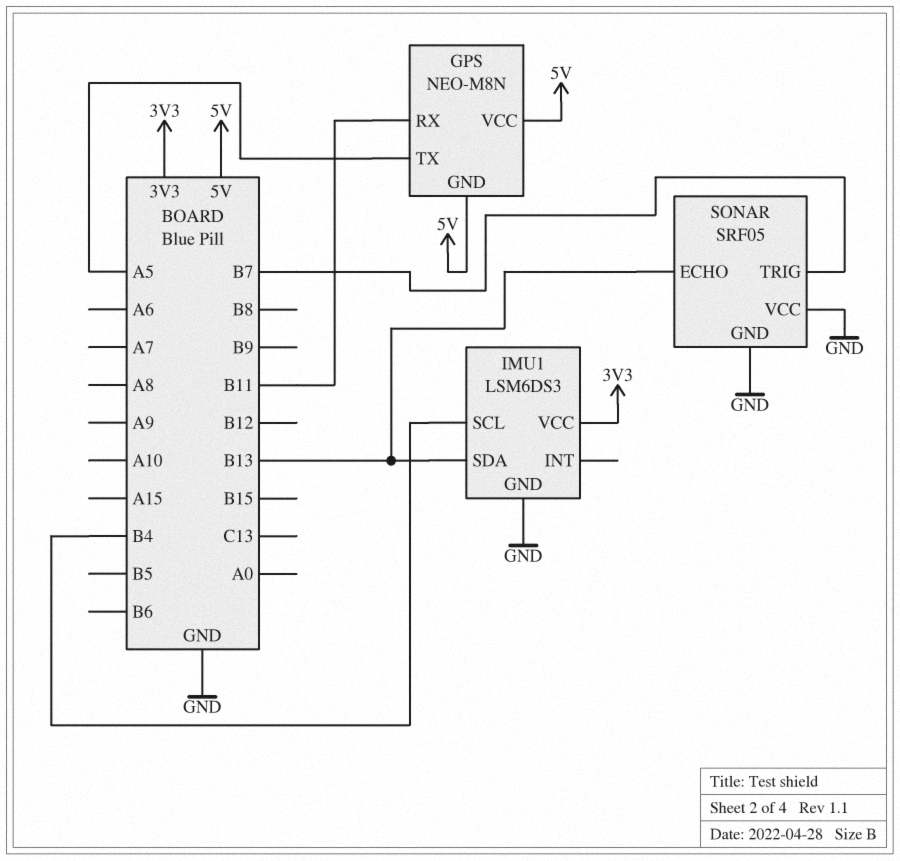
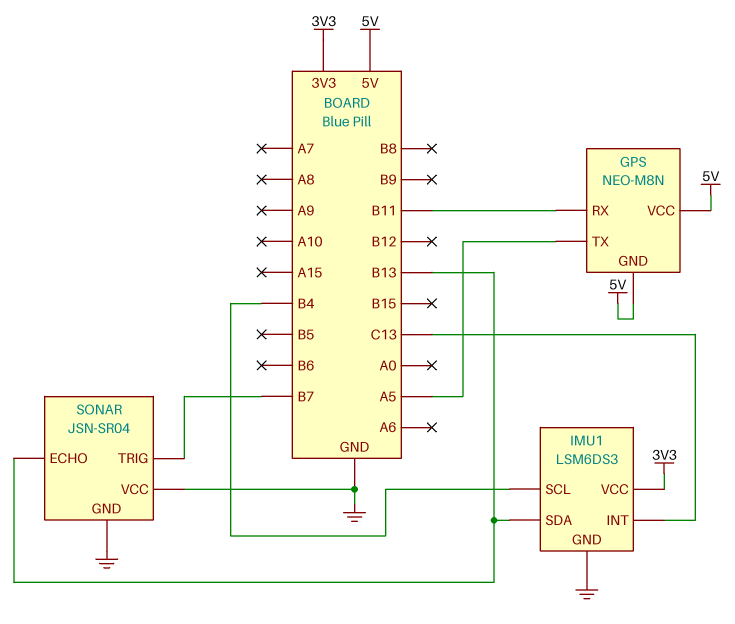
IMU1 pin INT: none -> C13
SONAR: SRF05 -> JSN-SR04

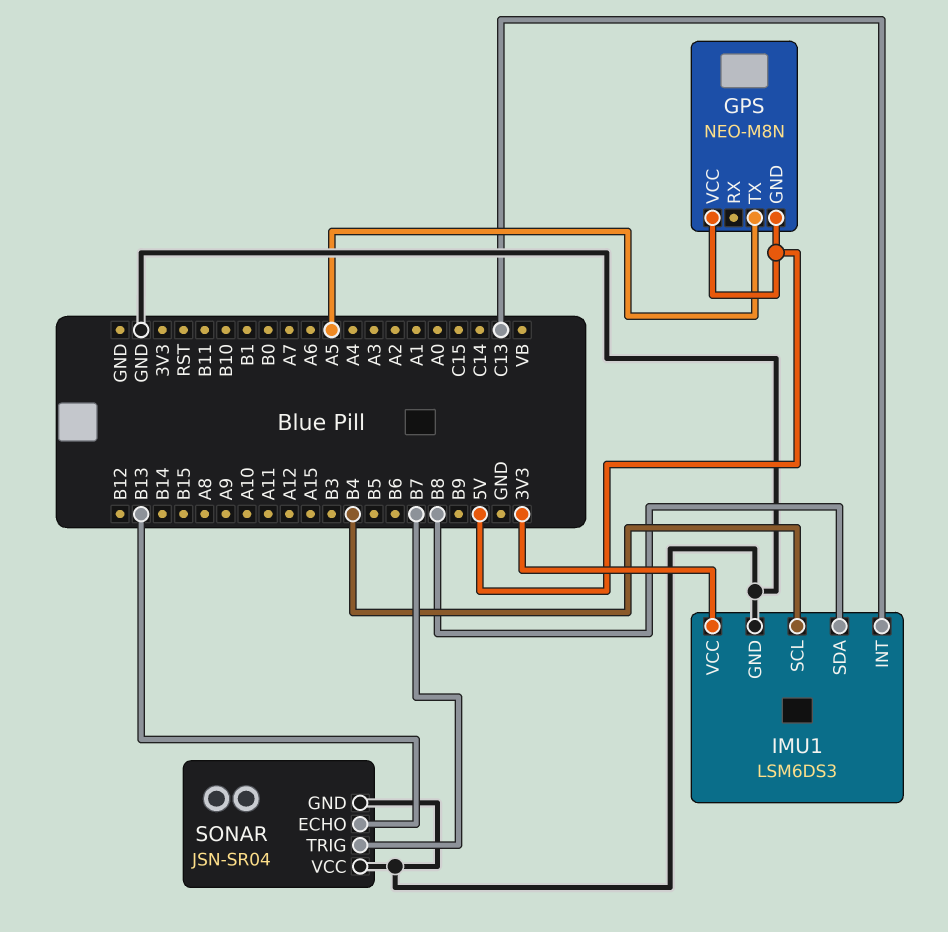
GPS pin RX: B11 -> none
IMU1 pin SDA: B13 -> B8

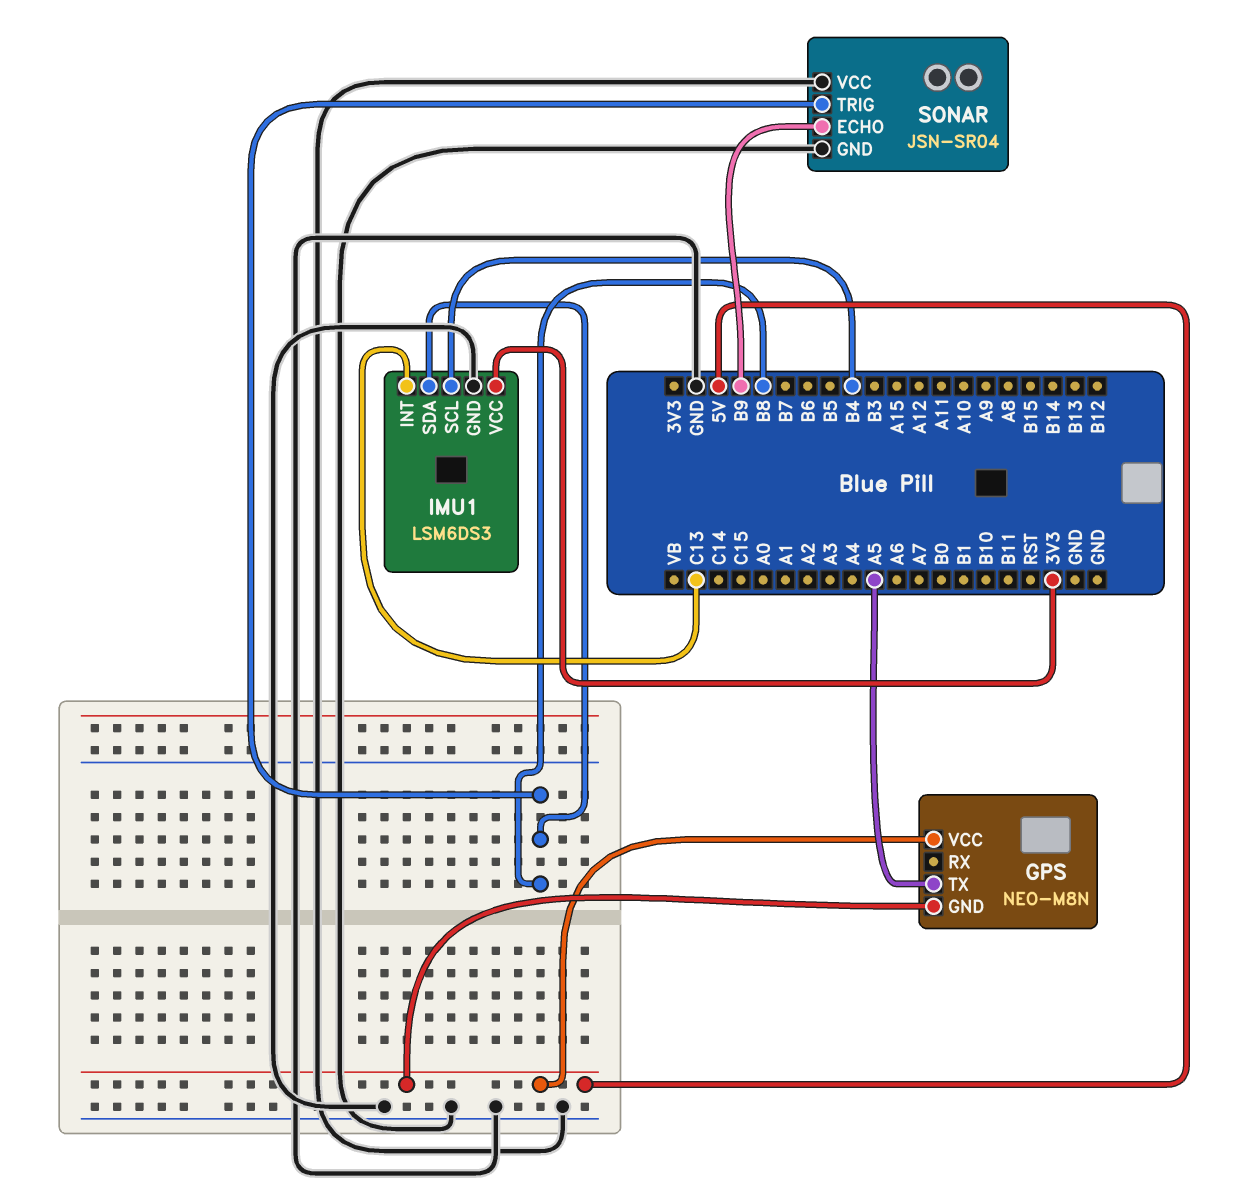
SONAR pin ECHO: B13 -> B9
SONAR pin TRIG: B7 -> B8

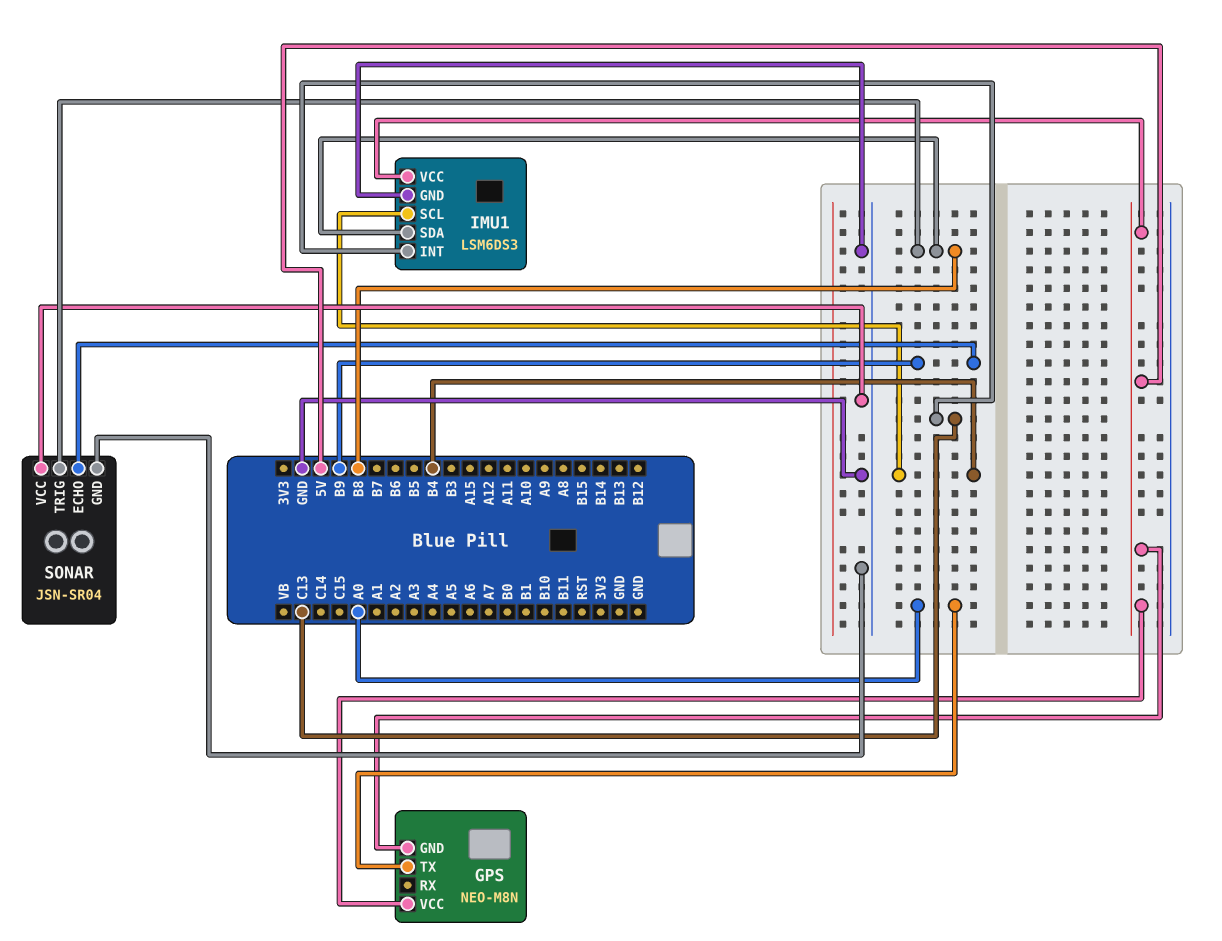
GPS pin TX: A5 -> A0
IMU1 pin VCC: 3V3 -> 5V

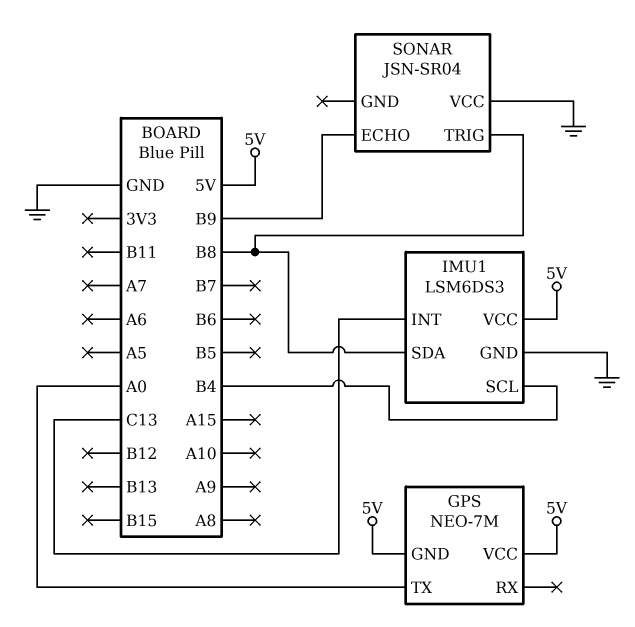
GPS: NEO-M8N -> NEO-7M
SONAR pin GND: GND -> none

